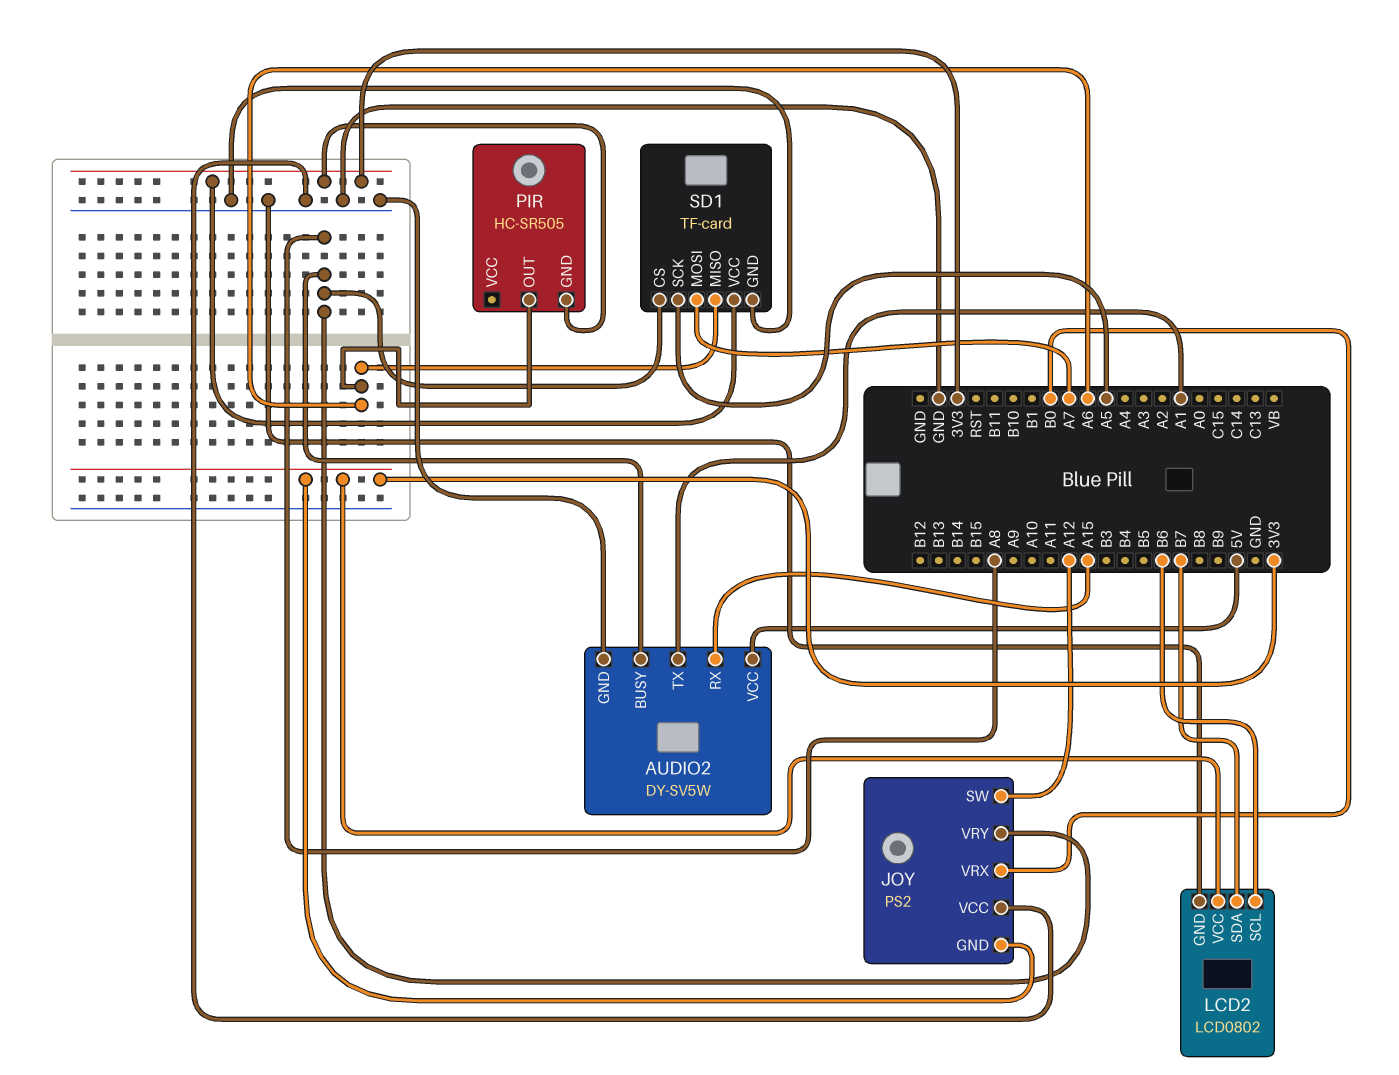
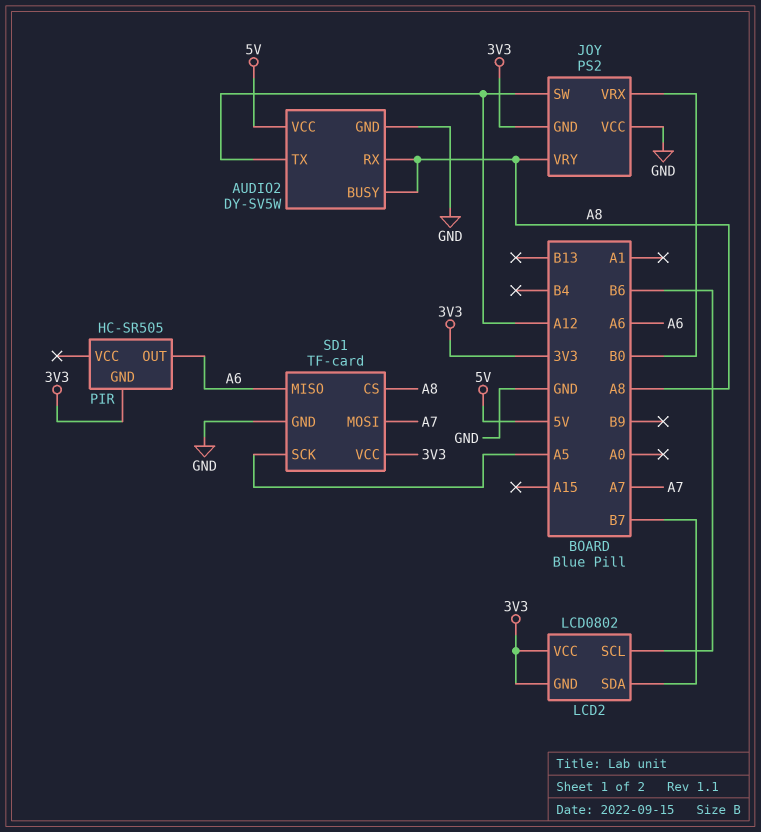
AUDIO2 pin RX: A15 -> A8
AUDIO2 pin TX: A1 -> A12
LCD2 pin GND: GND -> 3V3

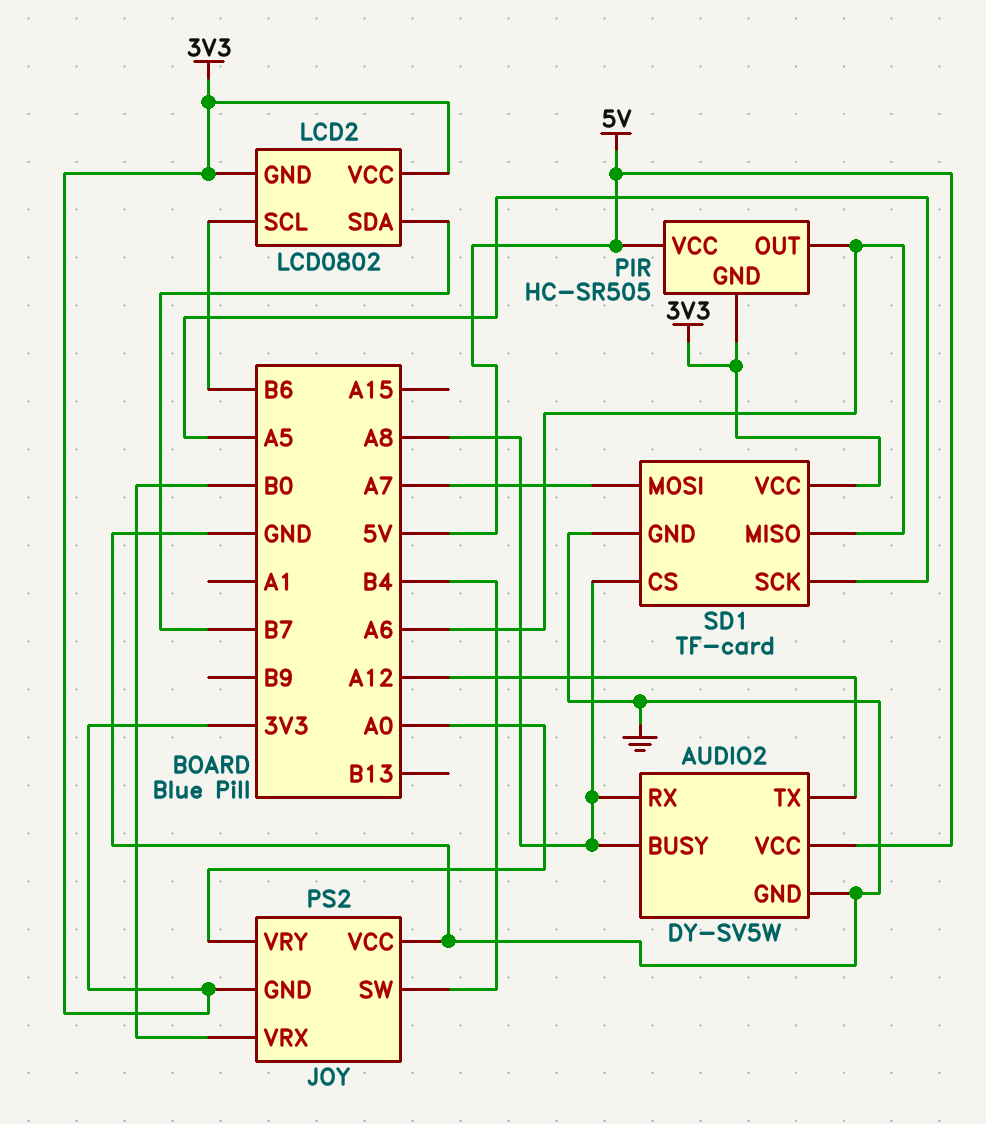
JOY pin SW: A12 -> B4
JOY pin VRY: A8 -> A0
PIR pin VCC: none -> 5V

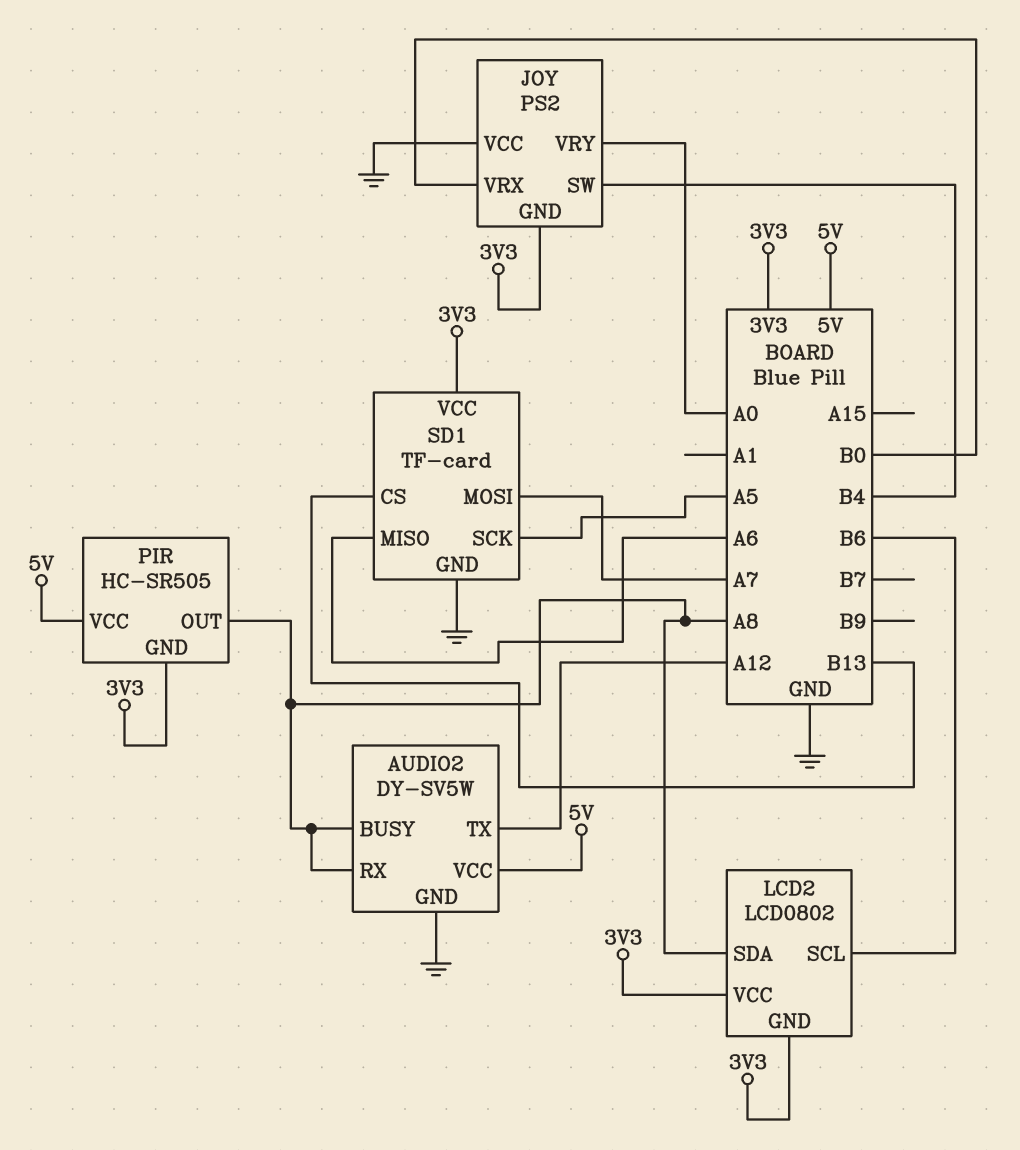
LCD2 pin SDA: B7 -> A8
PIR pin OUT: A6 -> A8
SD1 pin CS: A8 -> B13

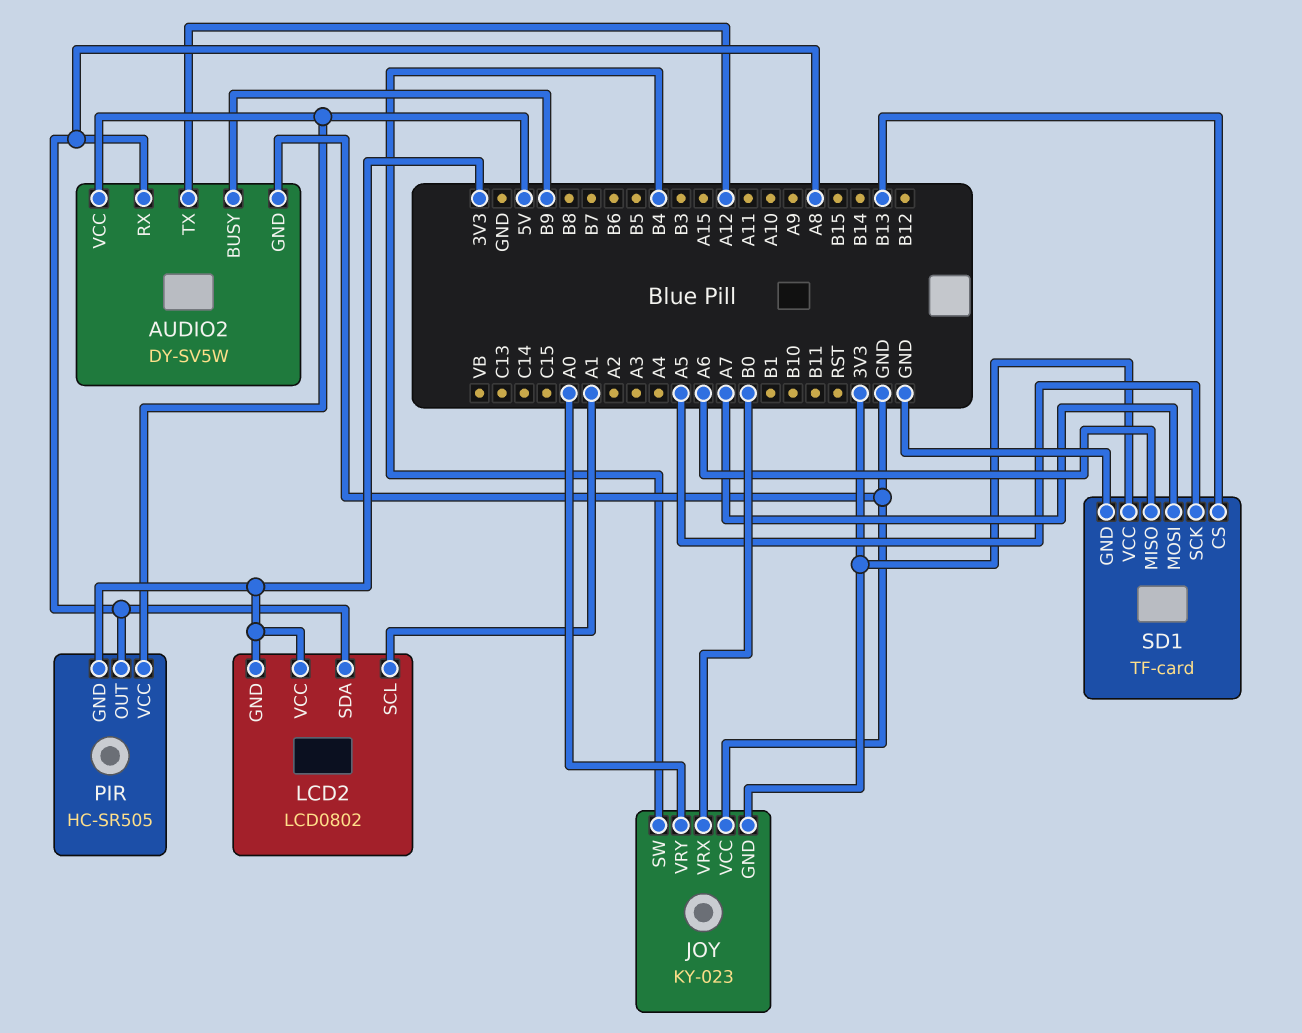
AUDIO2 pin BUSY: A8 -> B9
JOY: PS2 -> KY-023
LCD2 pin SCL: B6 -> A1

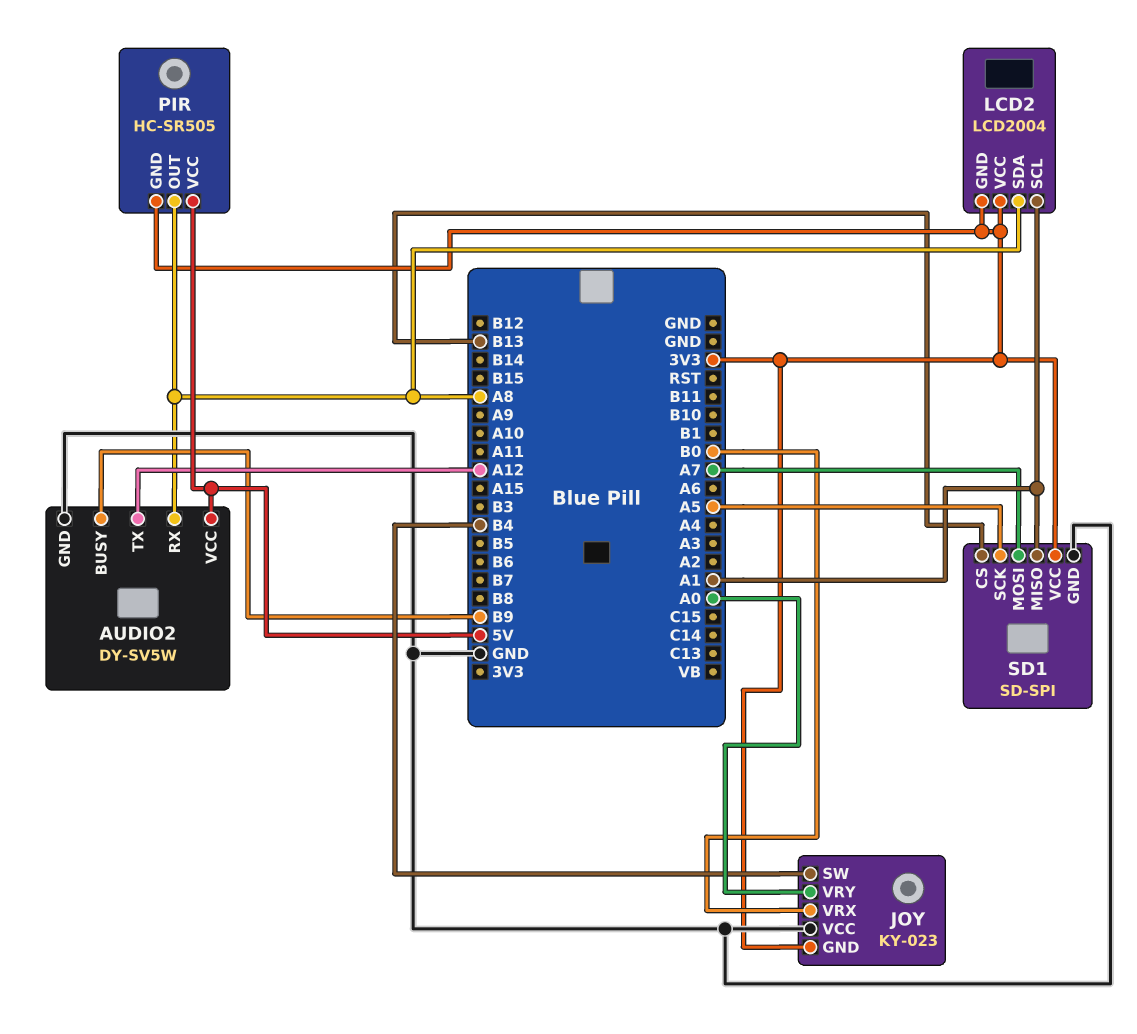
LCD2: LCD0802 -> LCD2004
SD1: TF-card -> SD-SPI
SD1 pin MISO: A6 -> A1

